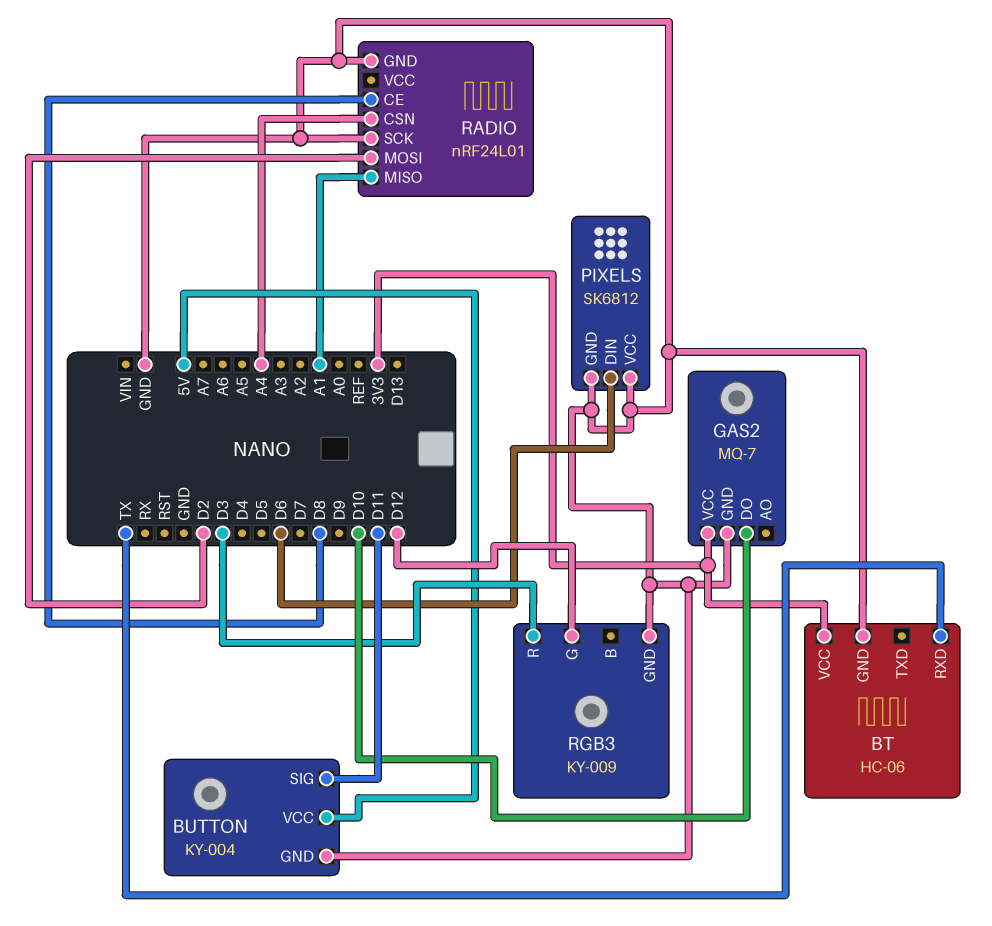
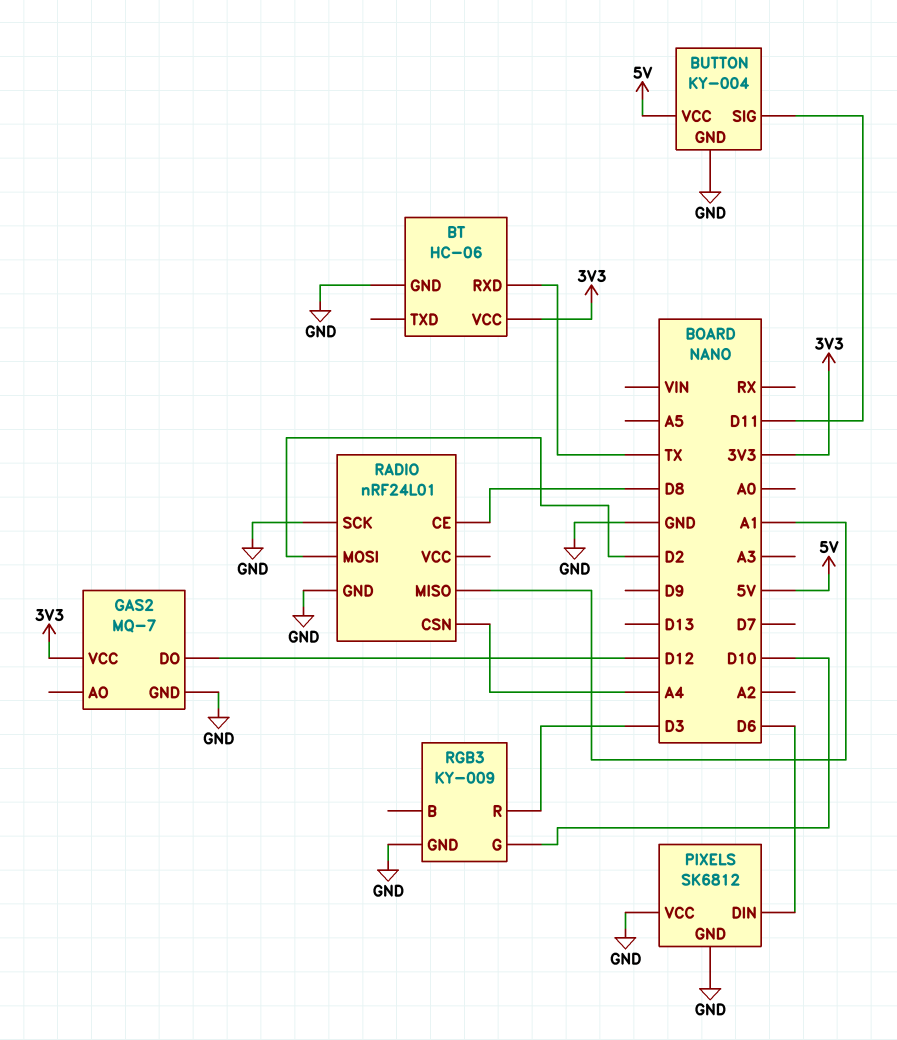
GAS2 pin DO: D10 -> D12
RGB3 pin G: D12 -> D10

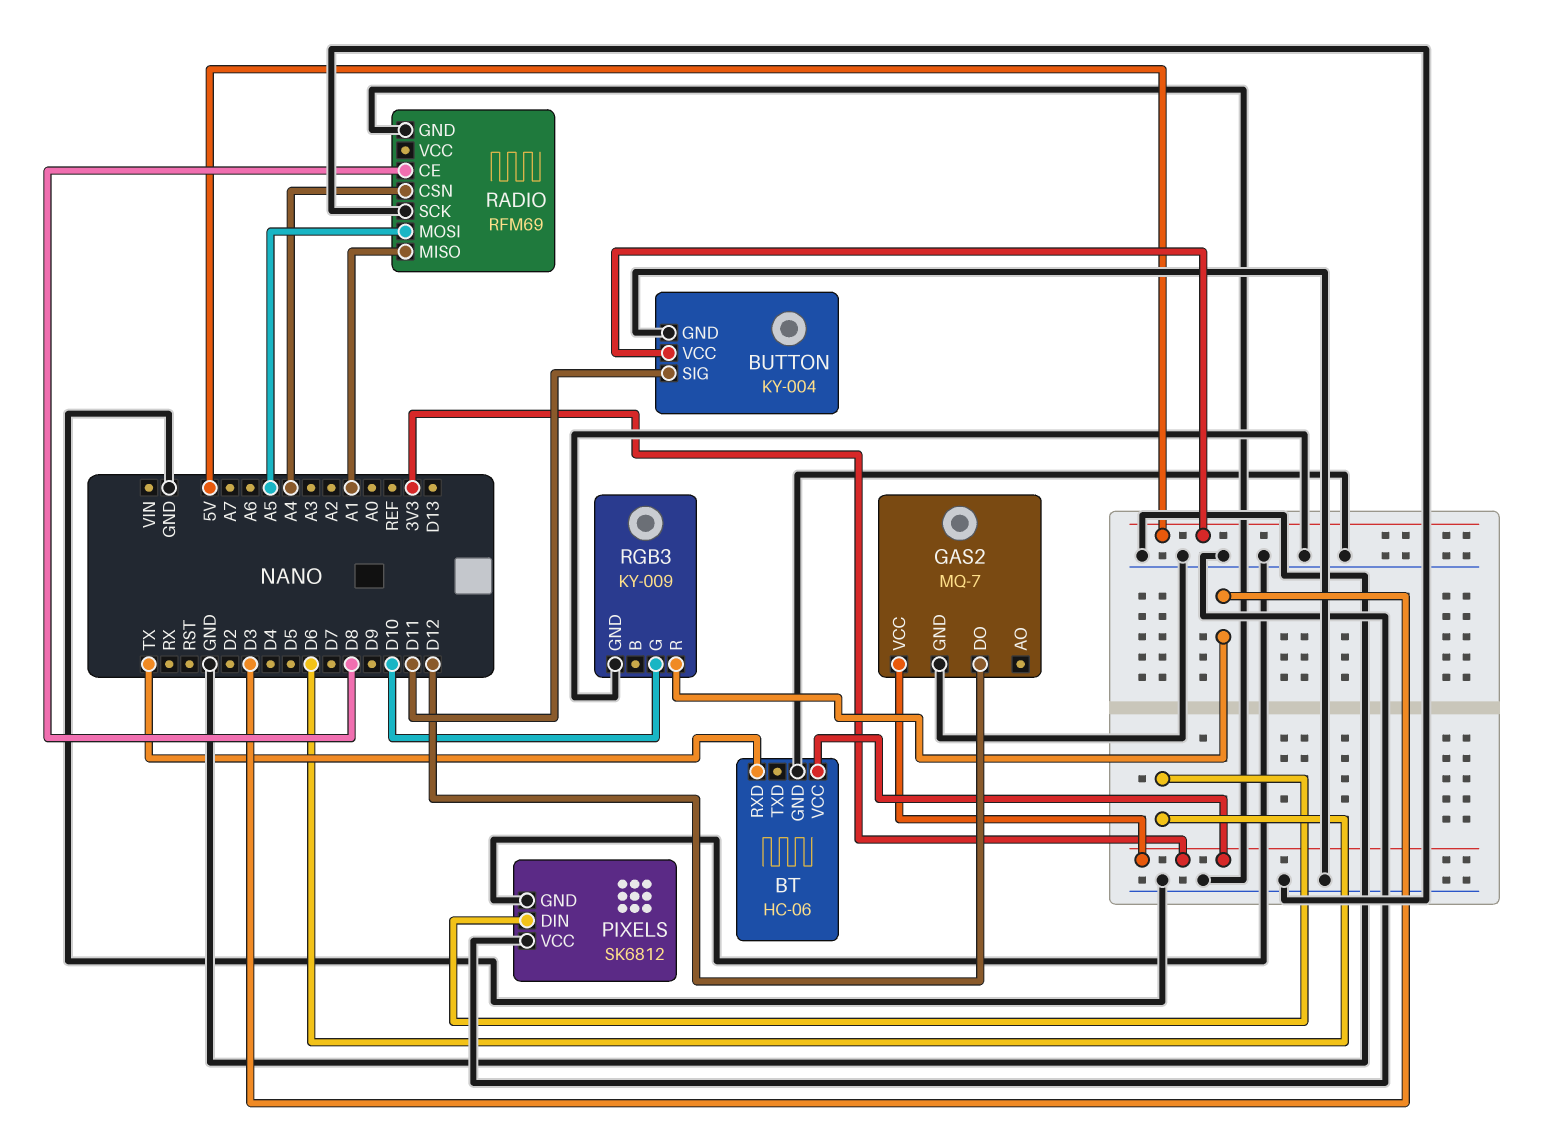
RADIO: nRF24L01 -> RFM69
RADIO pin MOSI: D2 -> A5

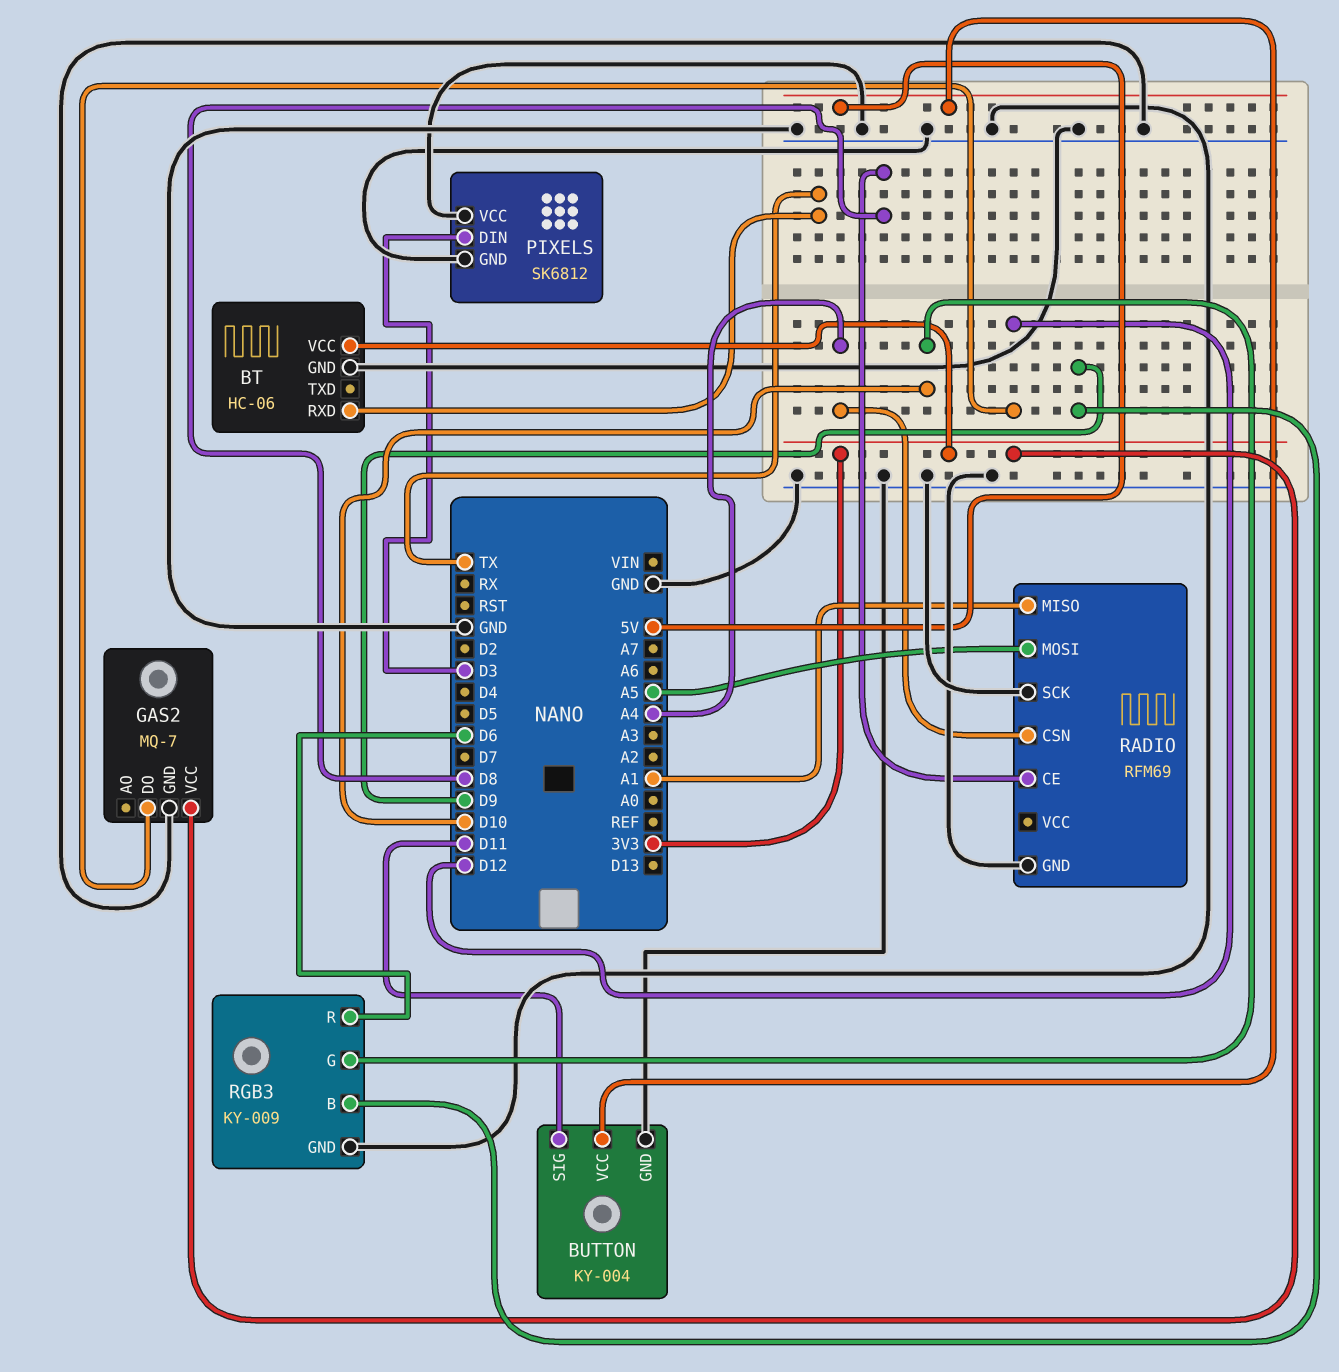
PIXELS pin DIN: D6 -> D3
RGB3 pin B: none -> D9
RGB3 pin R: D3 -> D6

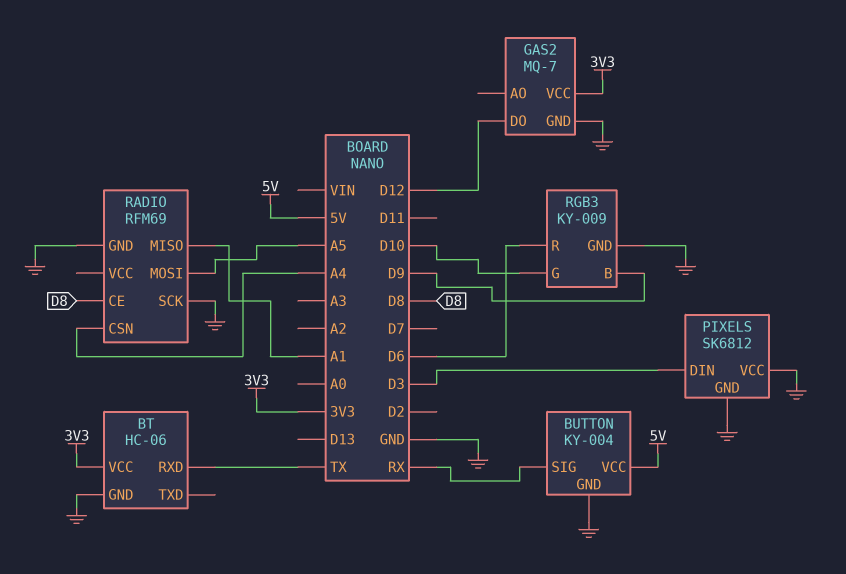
BUTTON pin SIG: D11 -> RX

